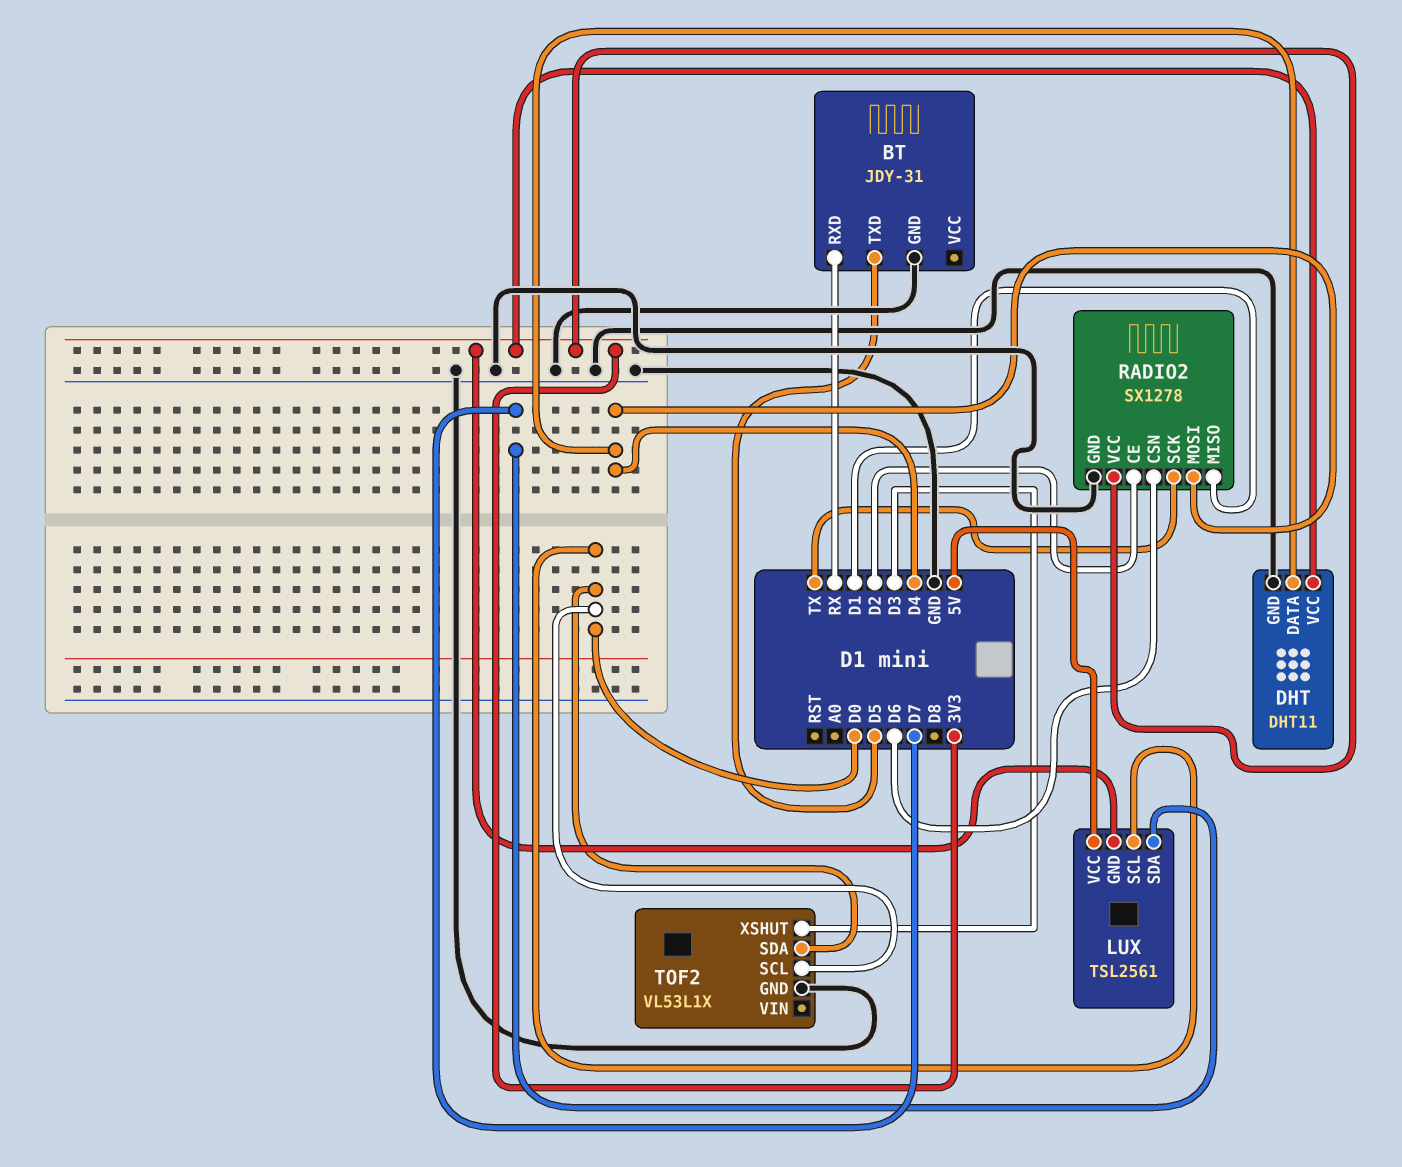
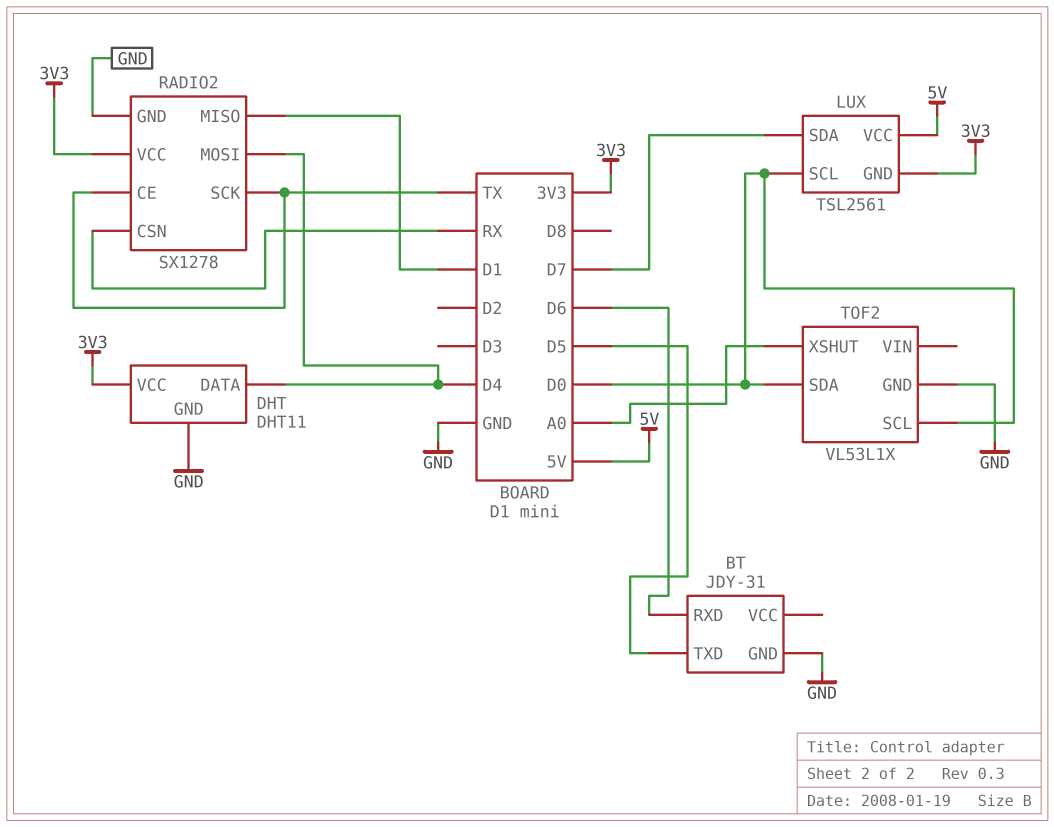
BT pin RXD: RX -> D6
RADIO2 pin CE: D2 -> TX
RADIO2 pin CSN: D6 -> RX
TOF2 pin XSHUT: D3 -> A0

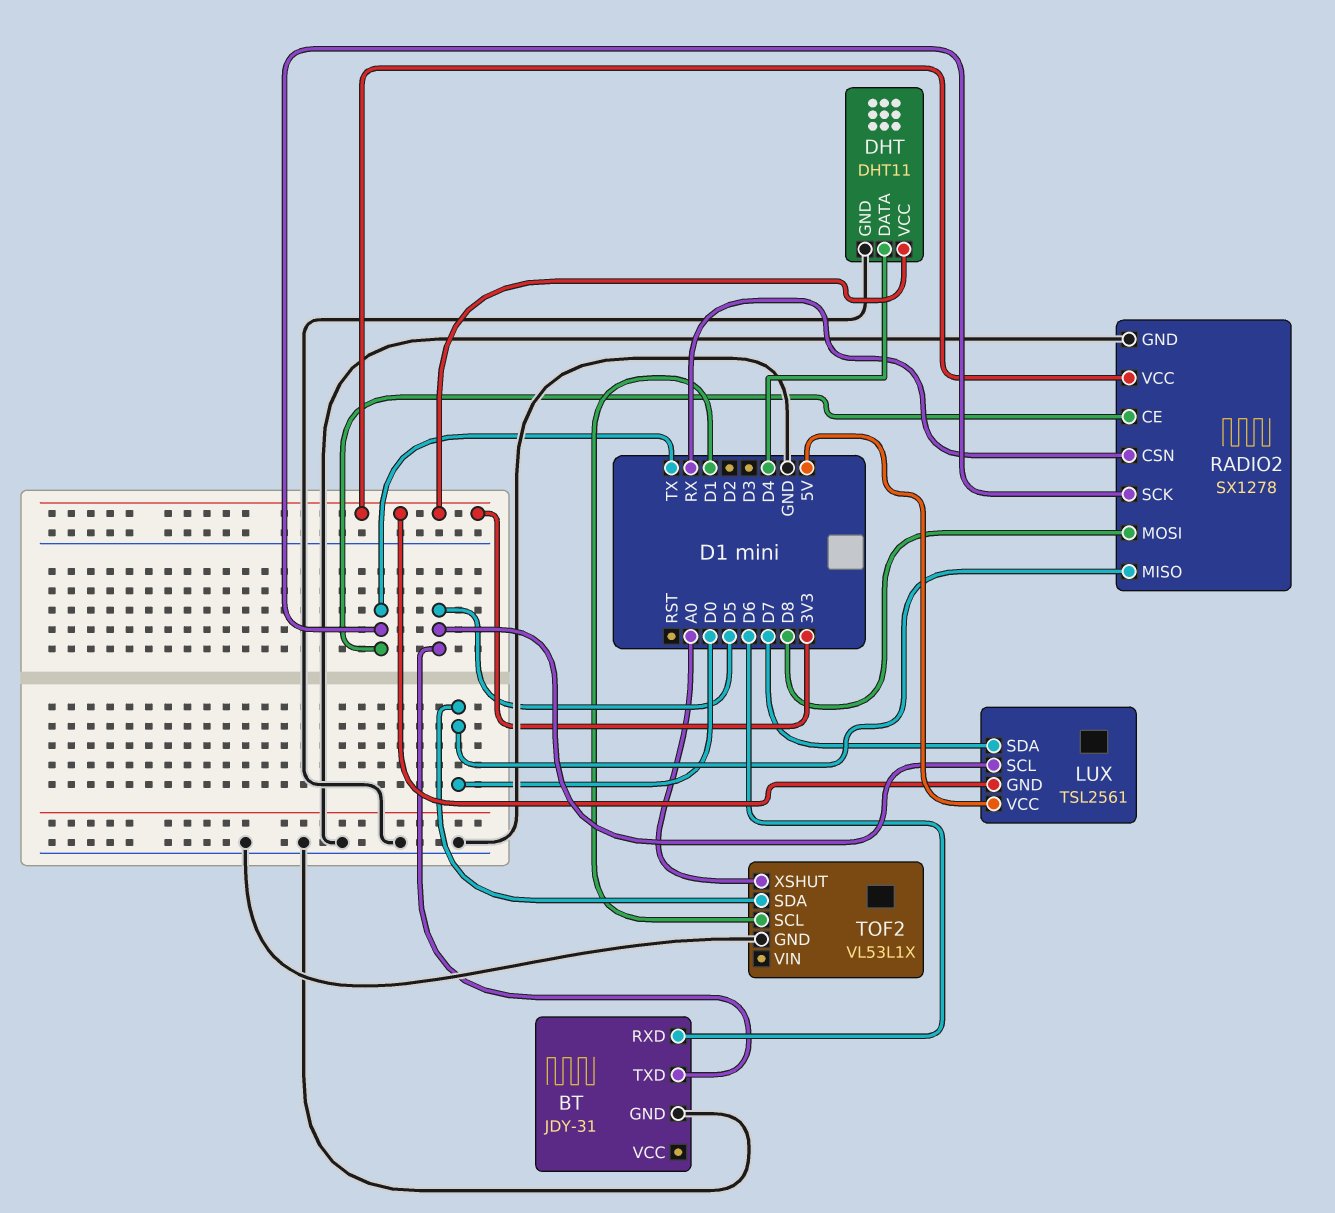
LUX pin SCL: D0 -> D5
RADIO2 pin MISO: D1 -> D0
RADIO2 pin MOSI: D4 -> D8
TOF2 pin SCL: D0 -> D1

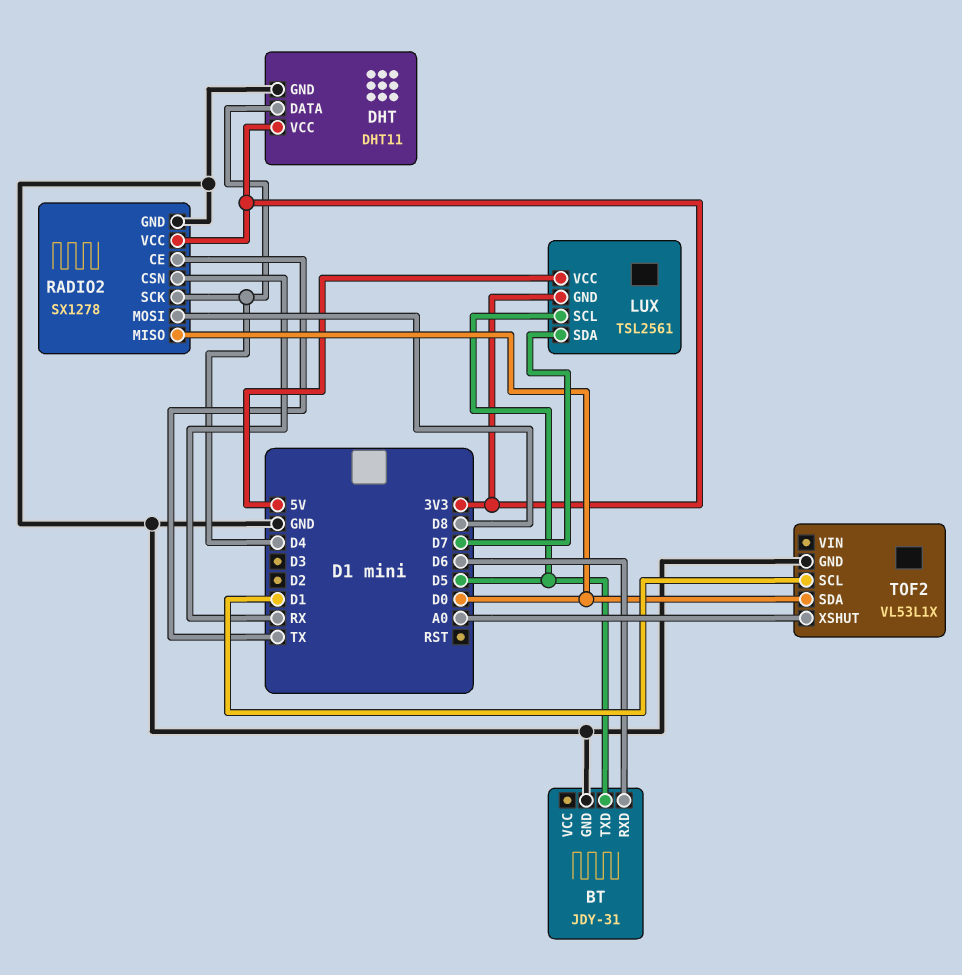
RADIO2 pin SCK: TX -> D4

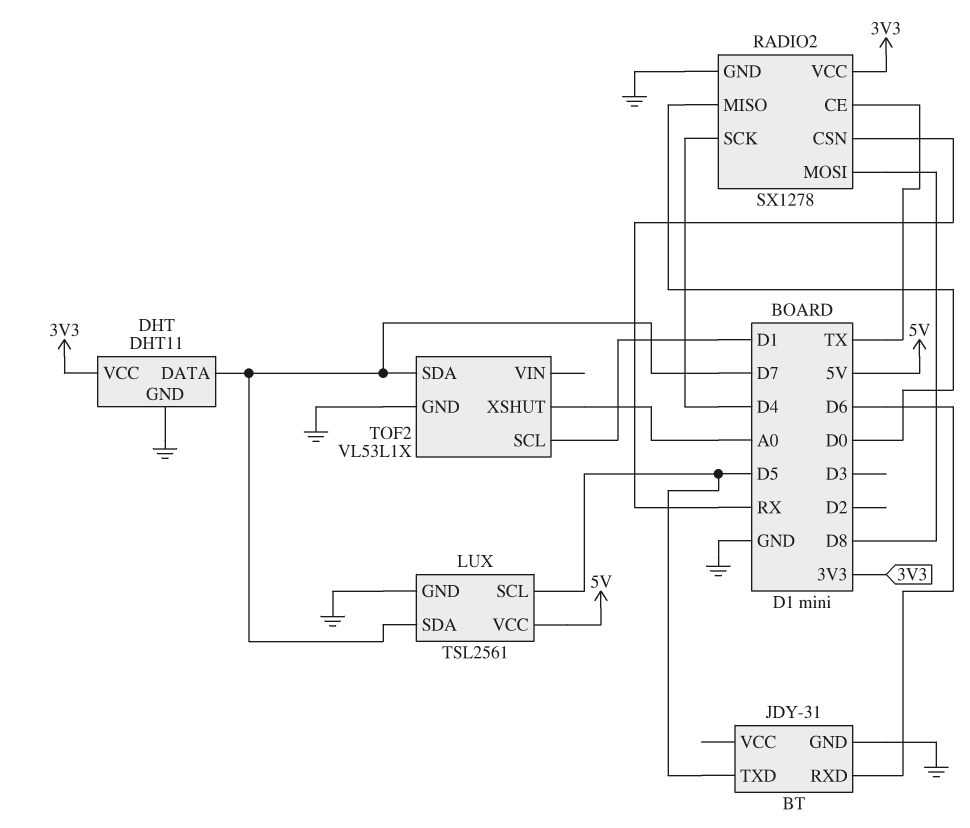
DHT pin DATA: D4 -> D7
LUX pin GND: 3V3 -> GND
TOF2 pin SDA: D0 -> D7

